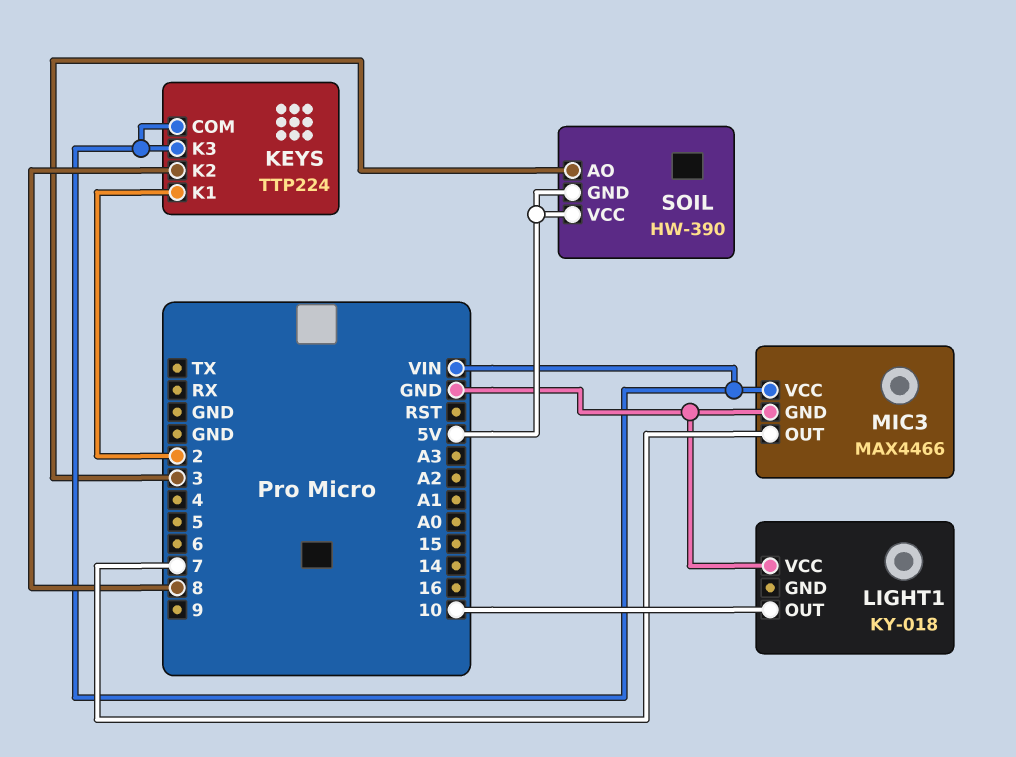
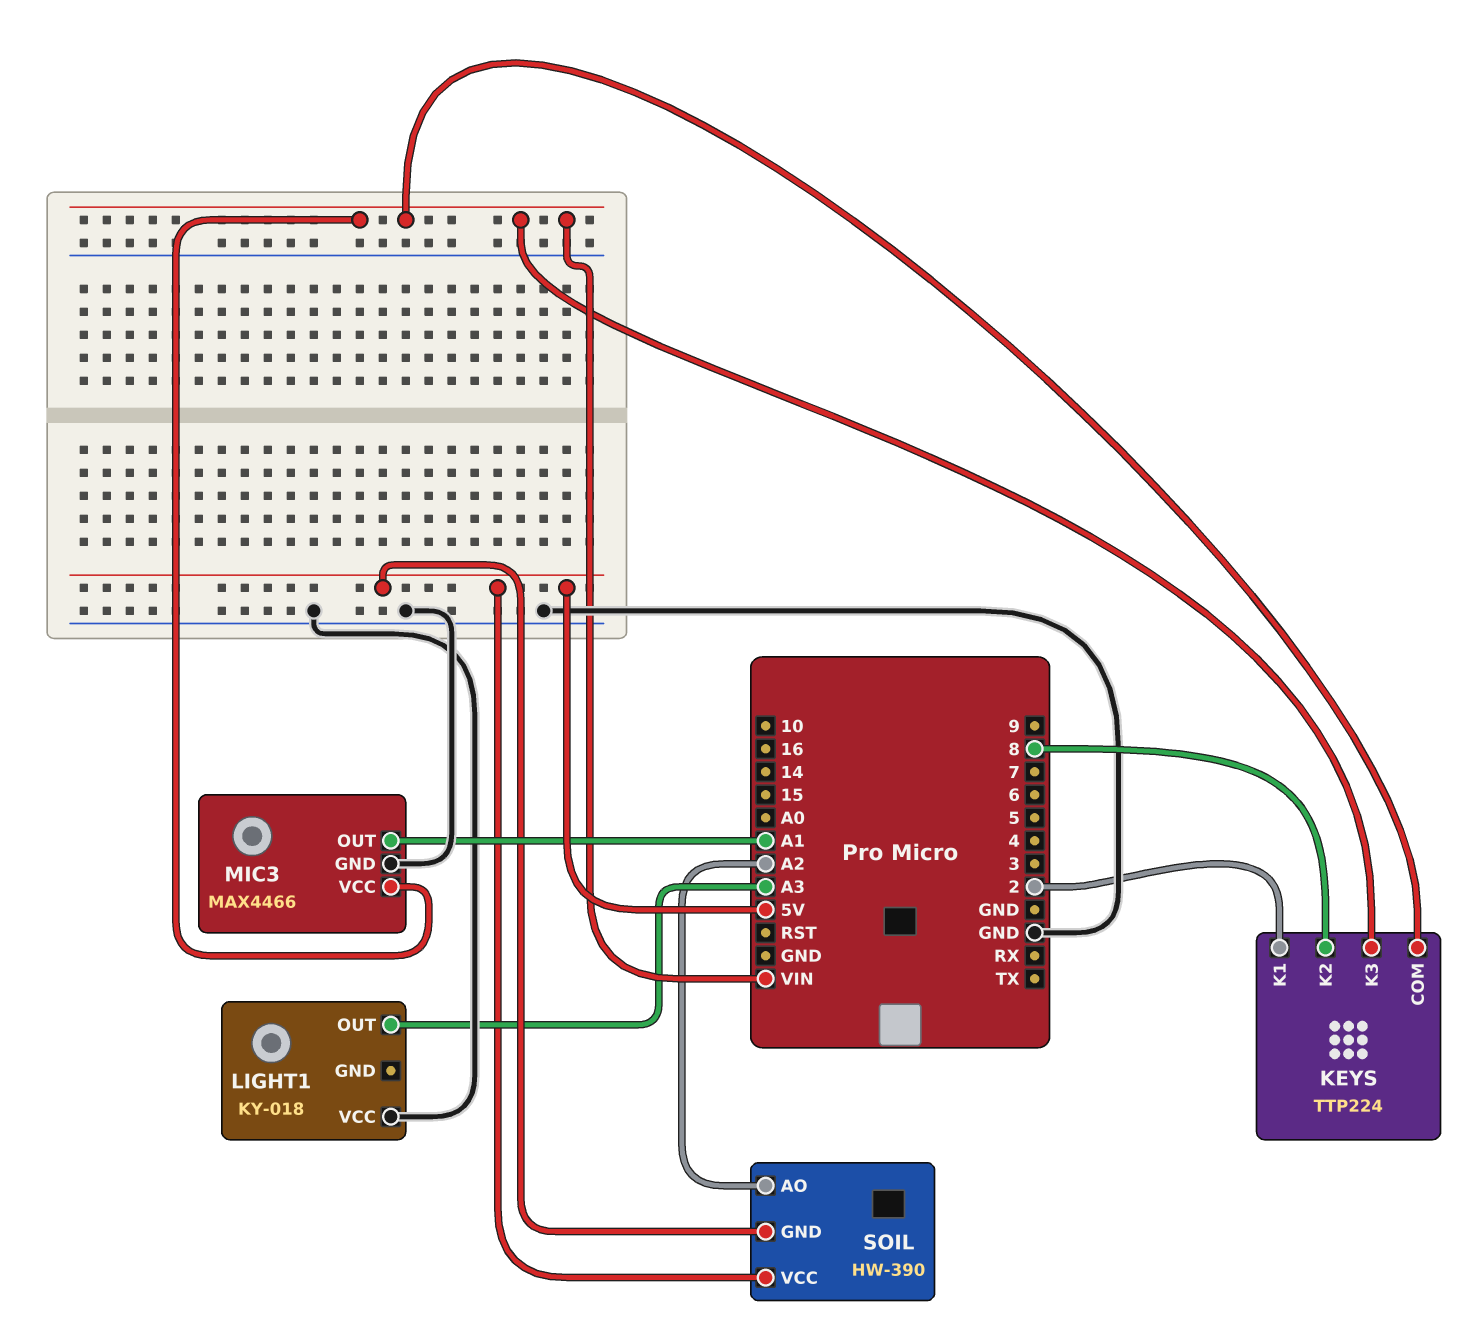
LIGHT1 pin OUT: 10 -> A3
MIC3 pin OUT: 7 -> A1
SOIL pin AO: 3 -> A2

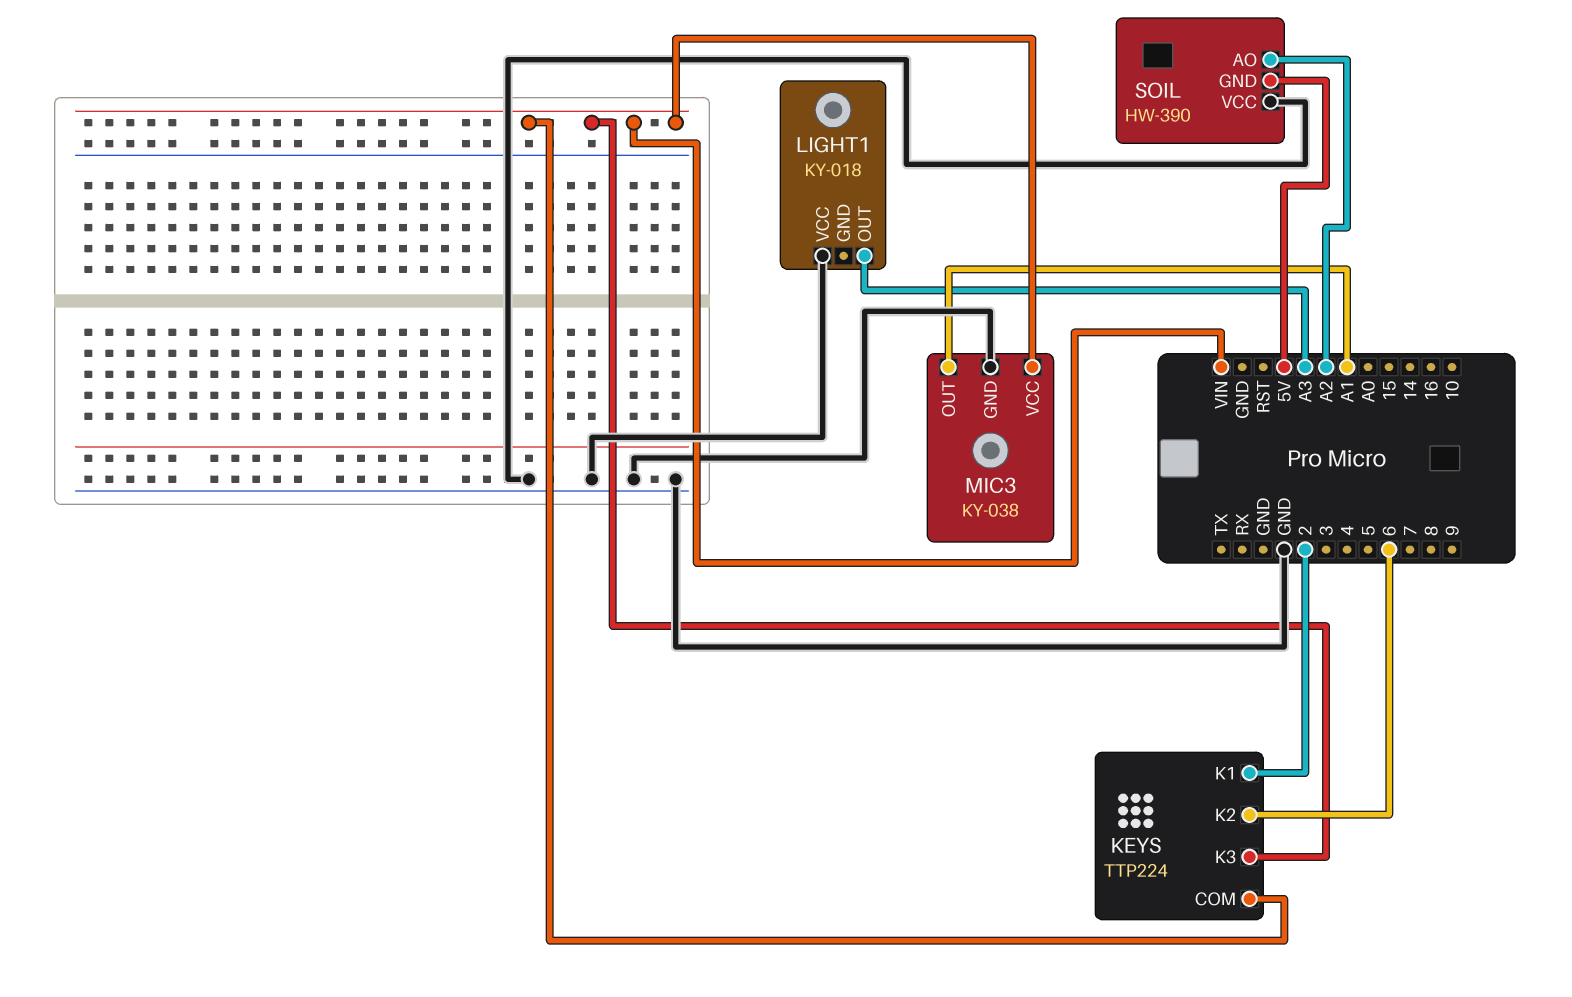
KEYS pin K2: 8 -> 6
MIC3: MAX4466 -> KY-038
SOIL pin VCC: 5V -> GND

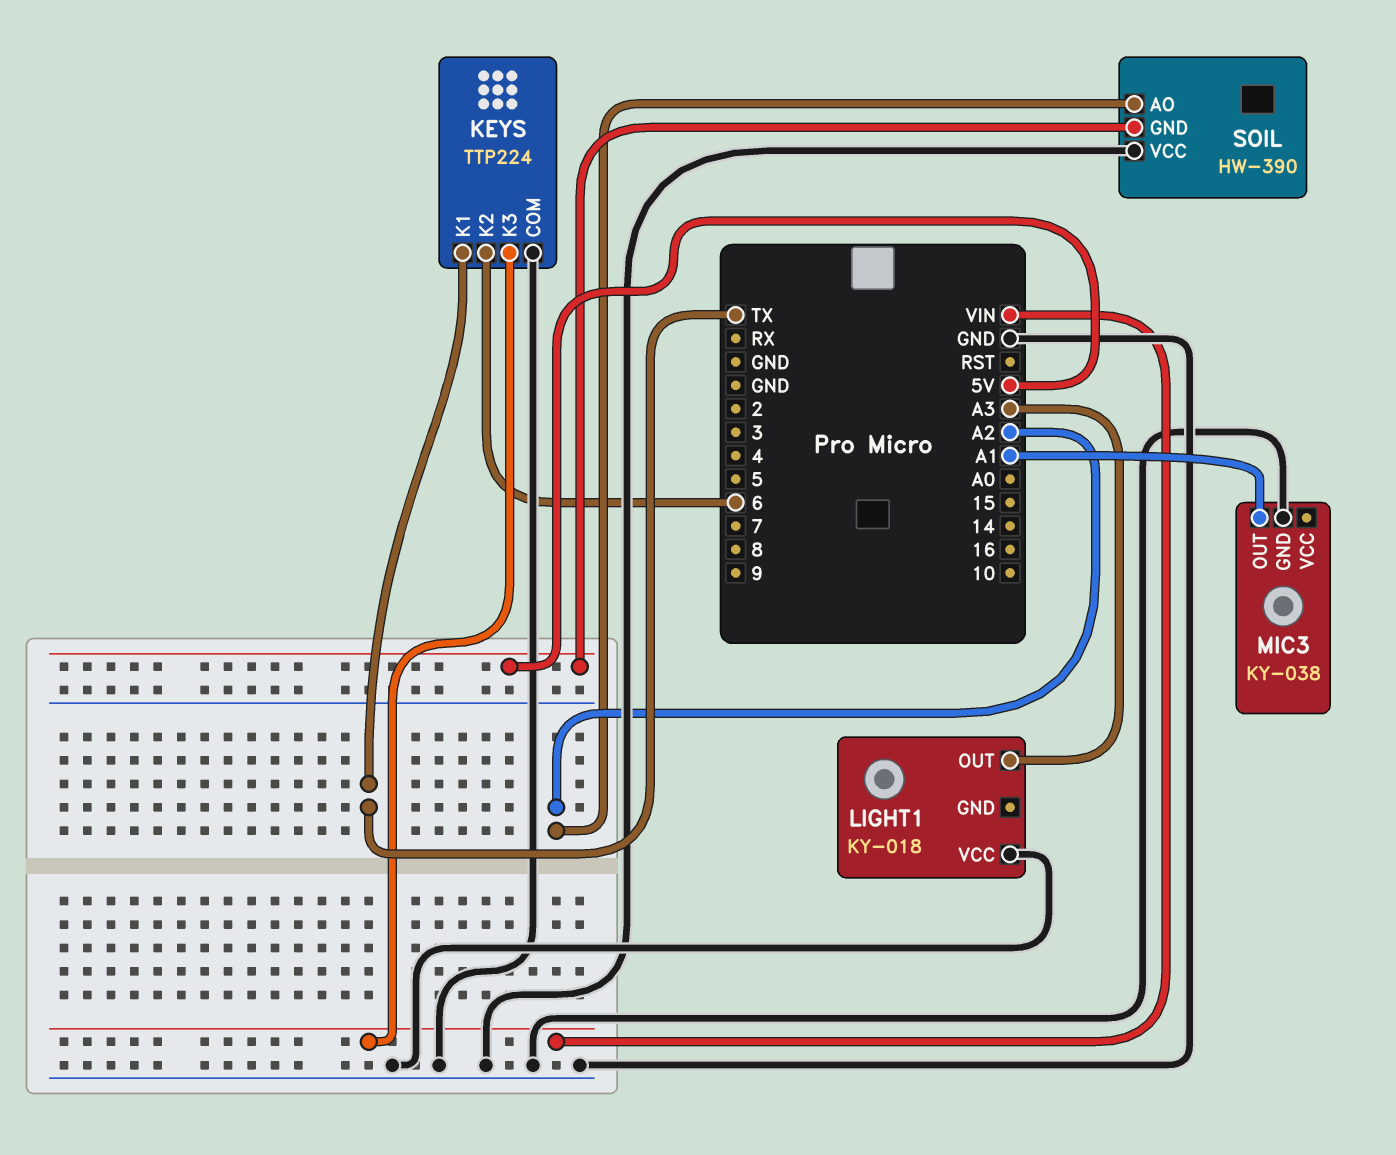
KEYS pin COM: VIN -> GND
KEYS pin K1: 2 -> TX
MIC3 pin VCC: VIN -> none

